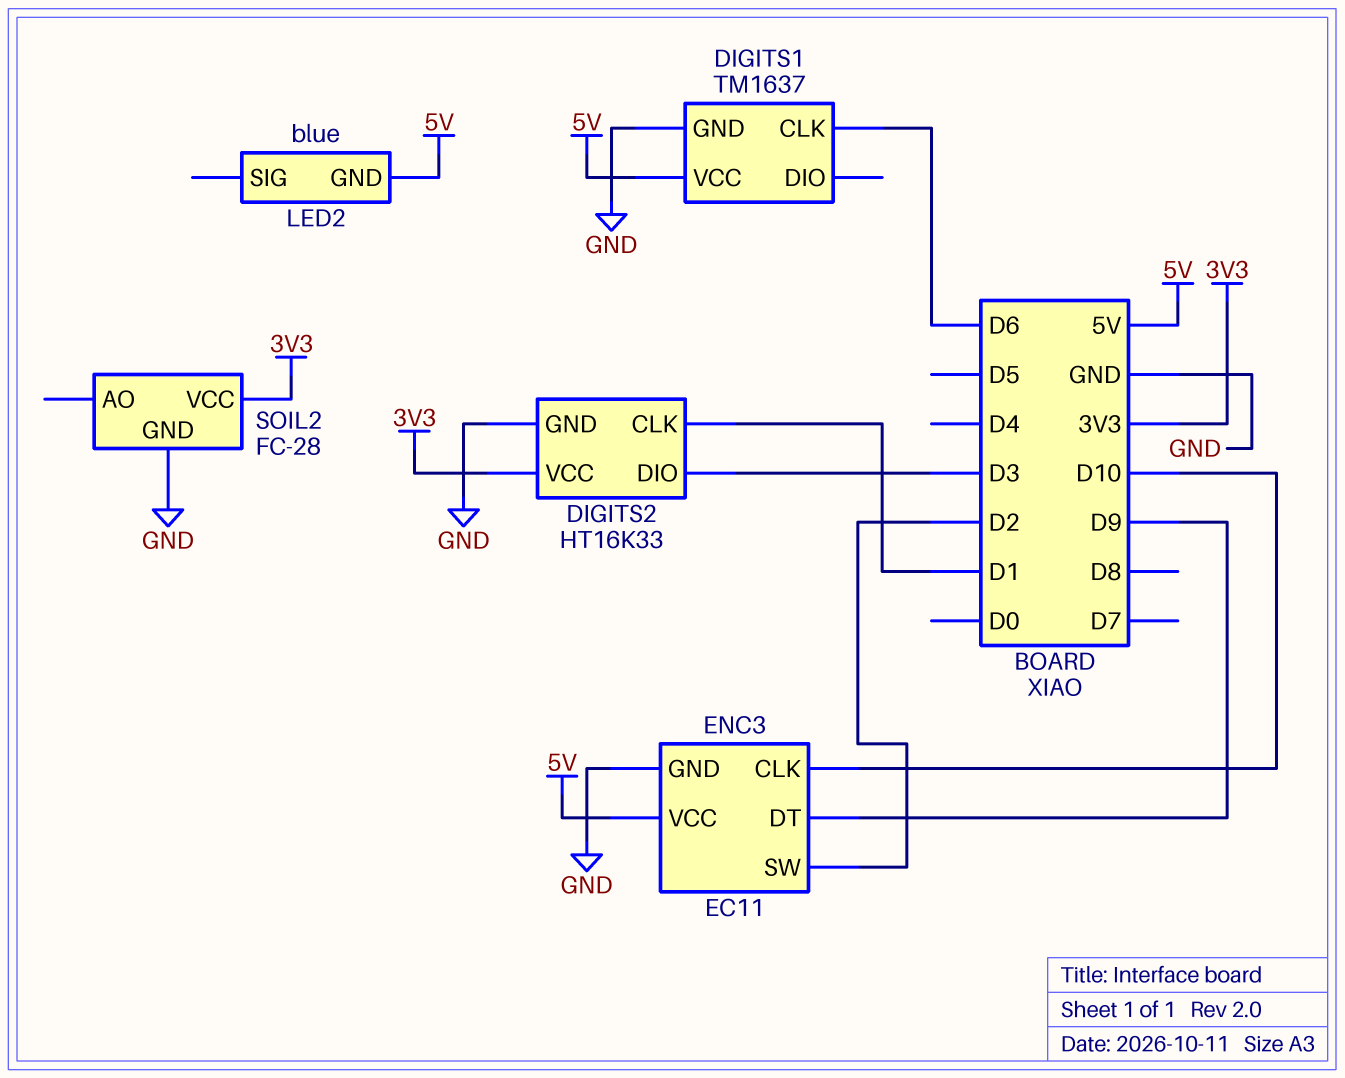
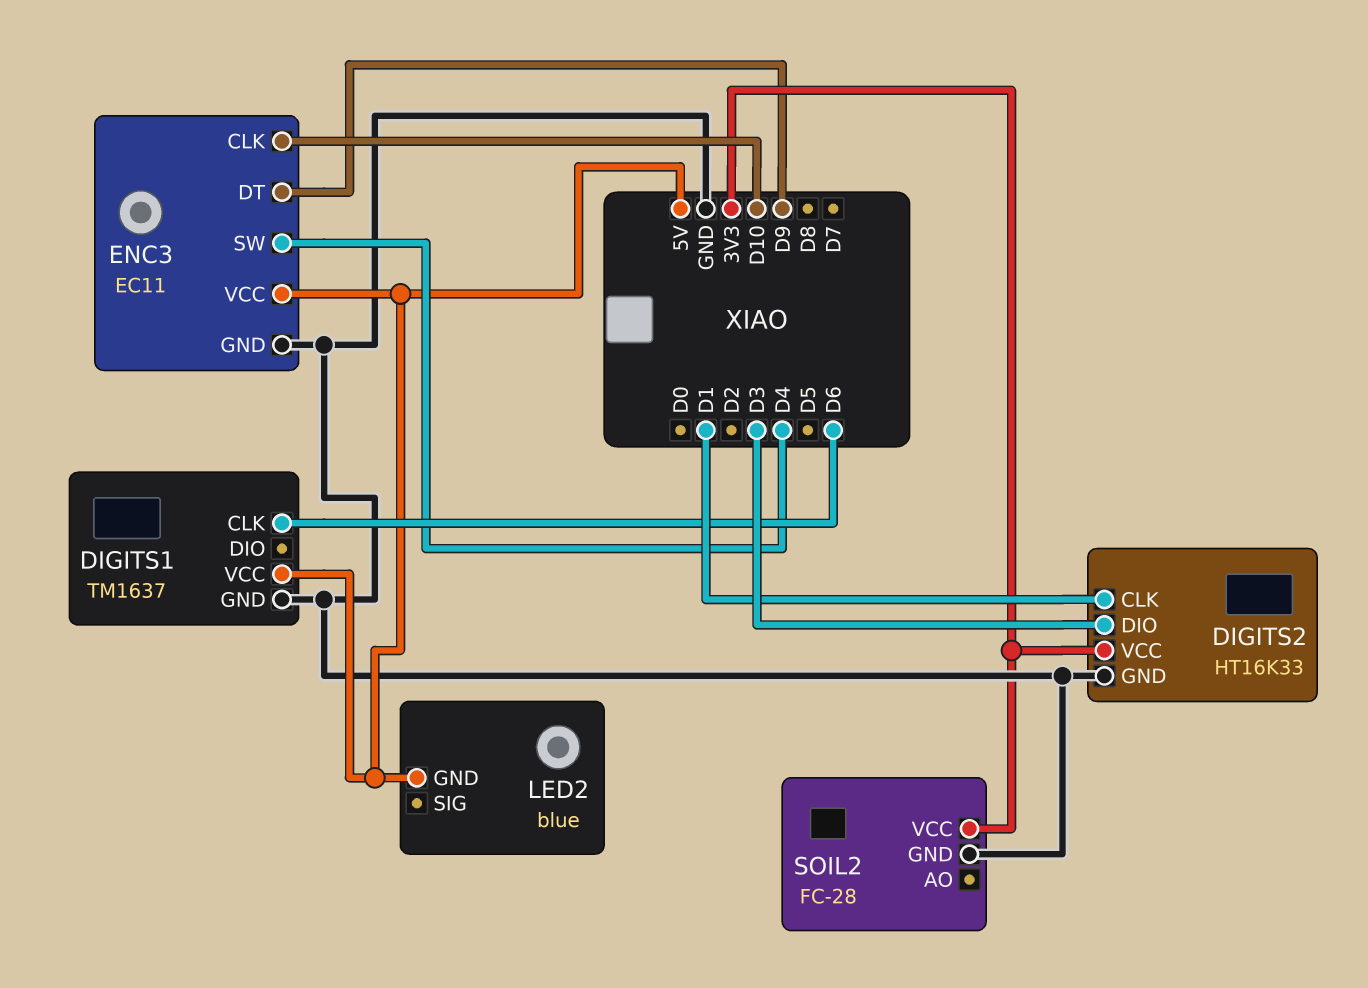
ENC3 pin SW: D2 -> D4

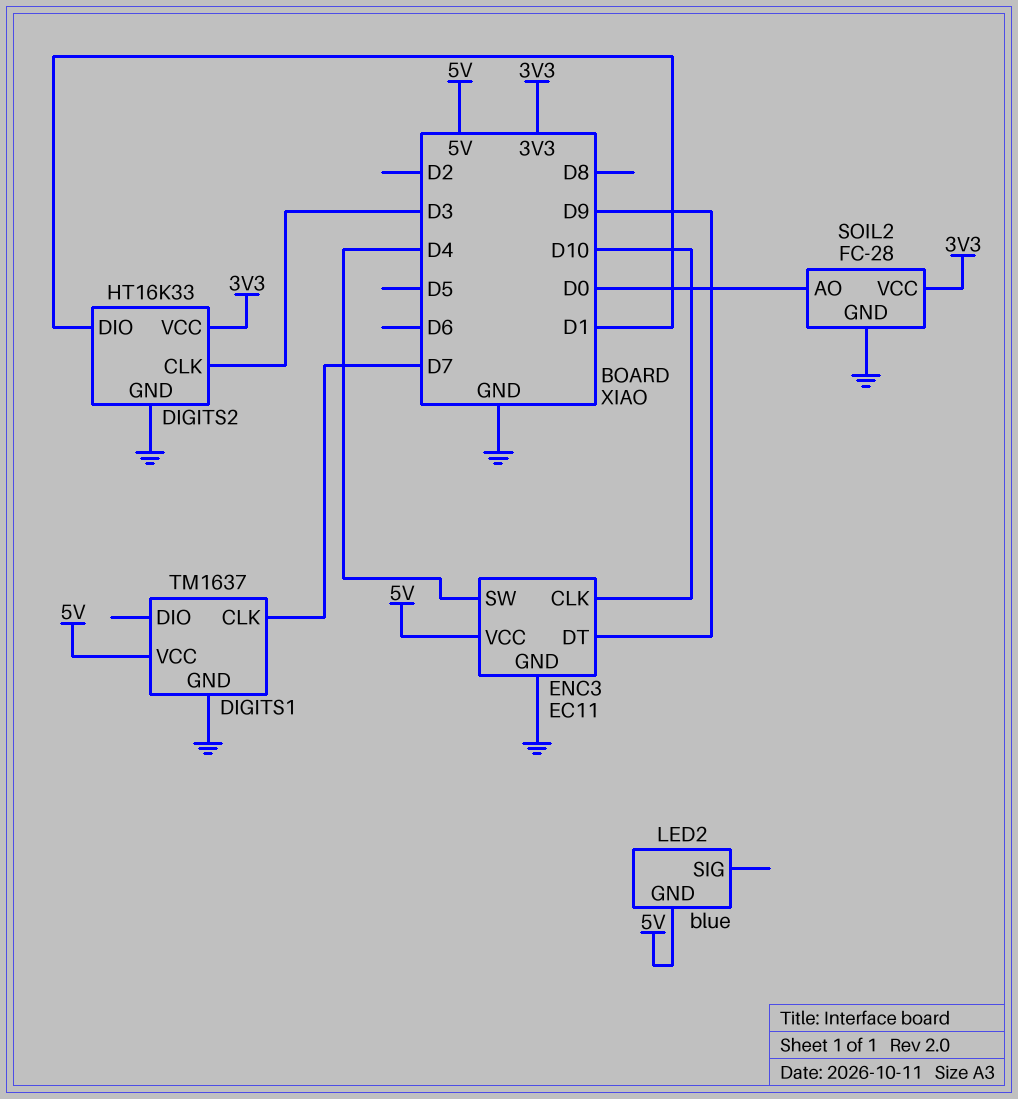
DIGITS1 pin CLK: D6 -> D7
DIGITS2 pin CLK: D1 -> D3
DIGITS2 pin DIO: D3 -> D1
SOIL2 pin AO: none -> D0

